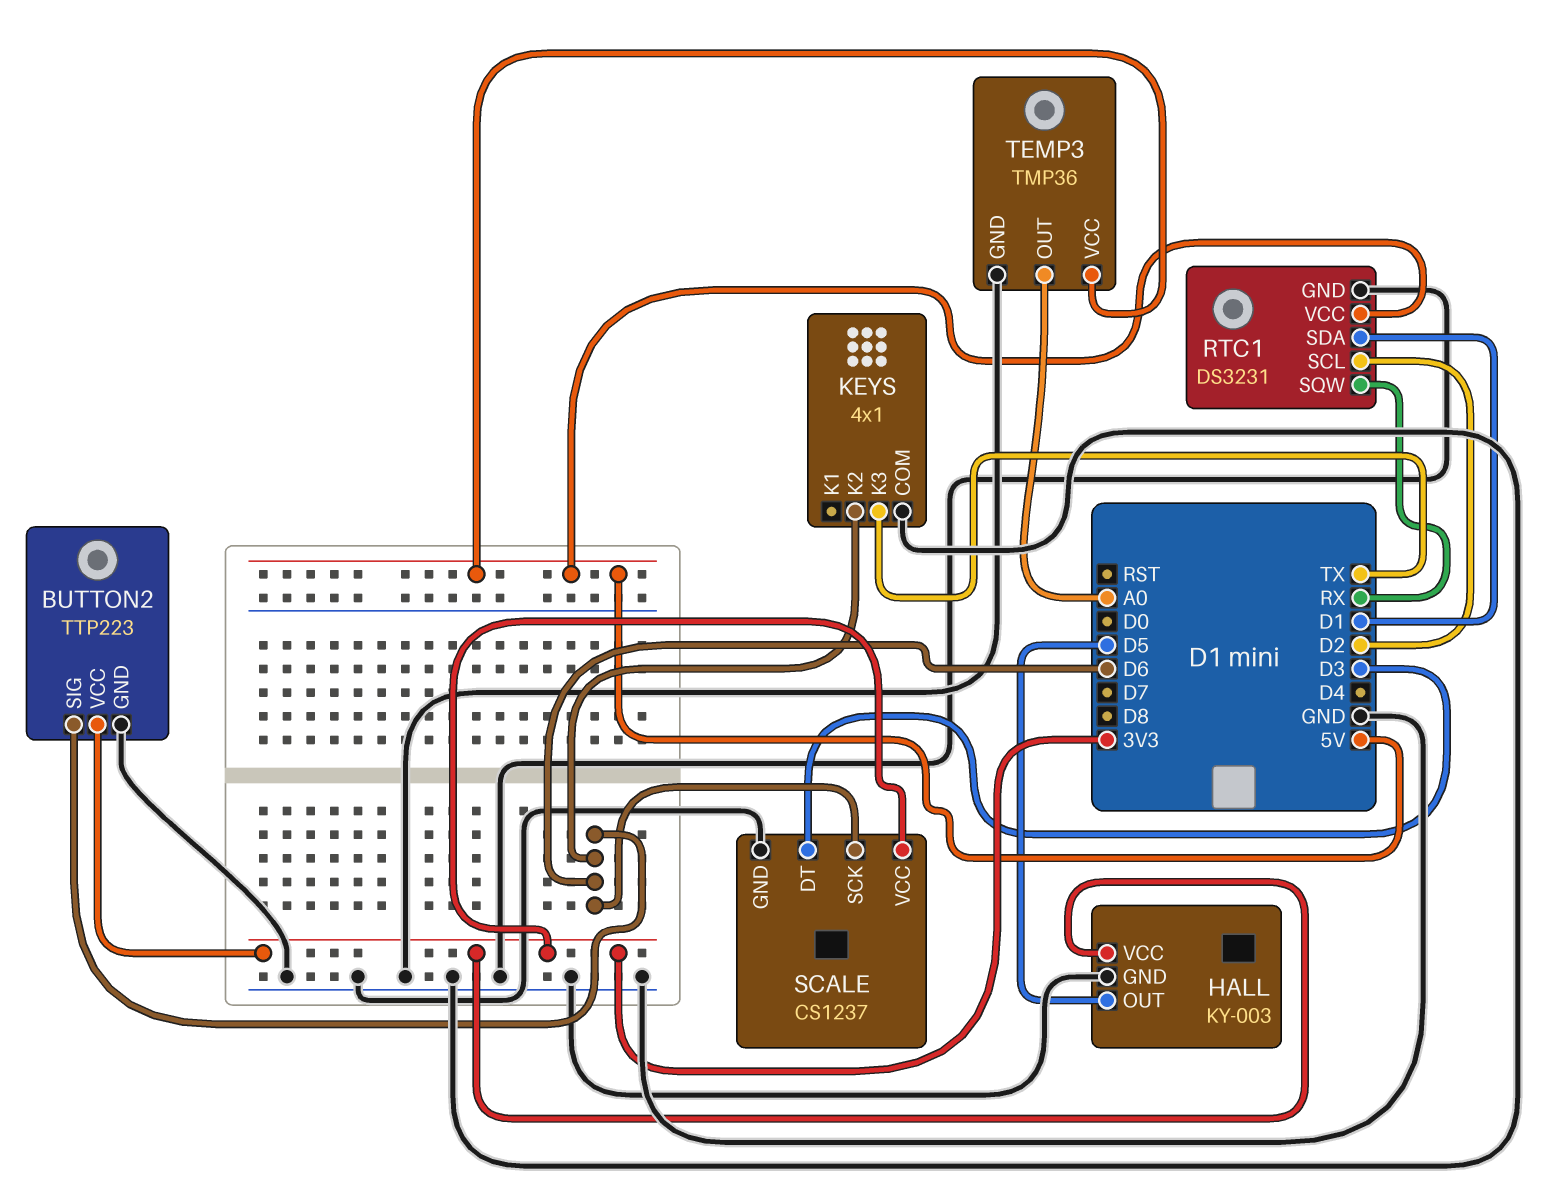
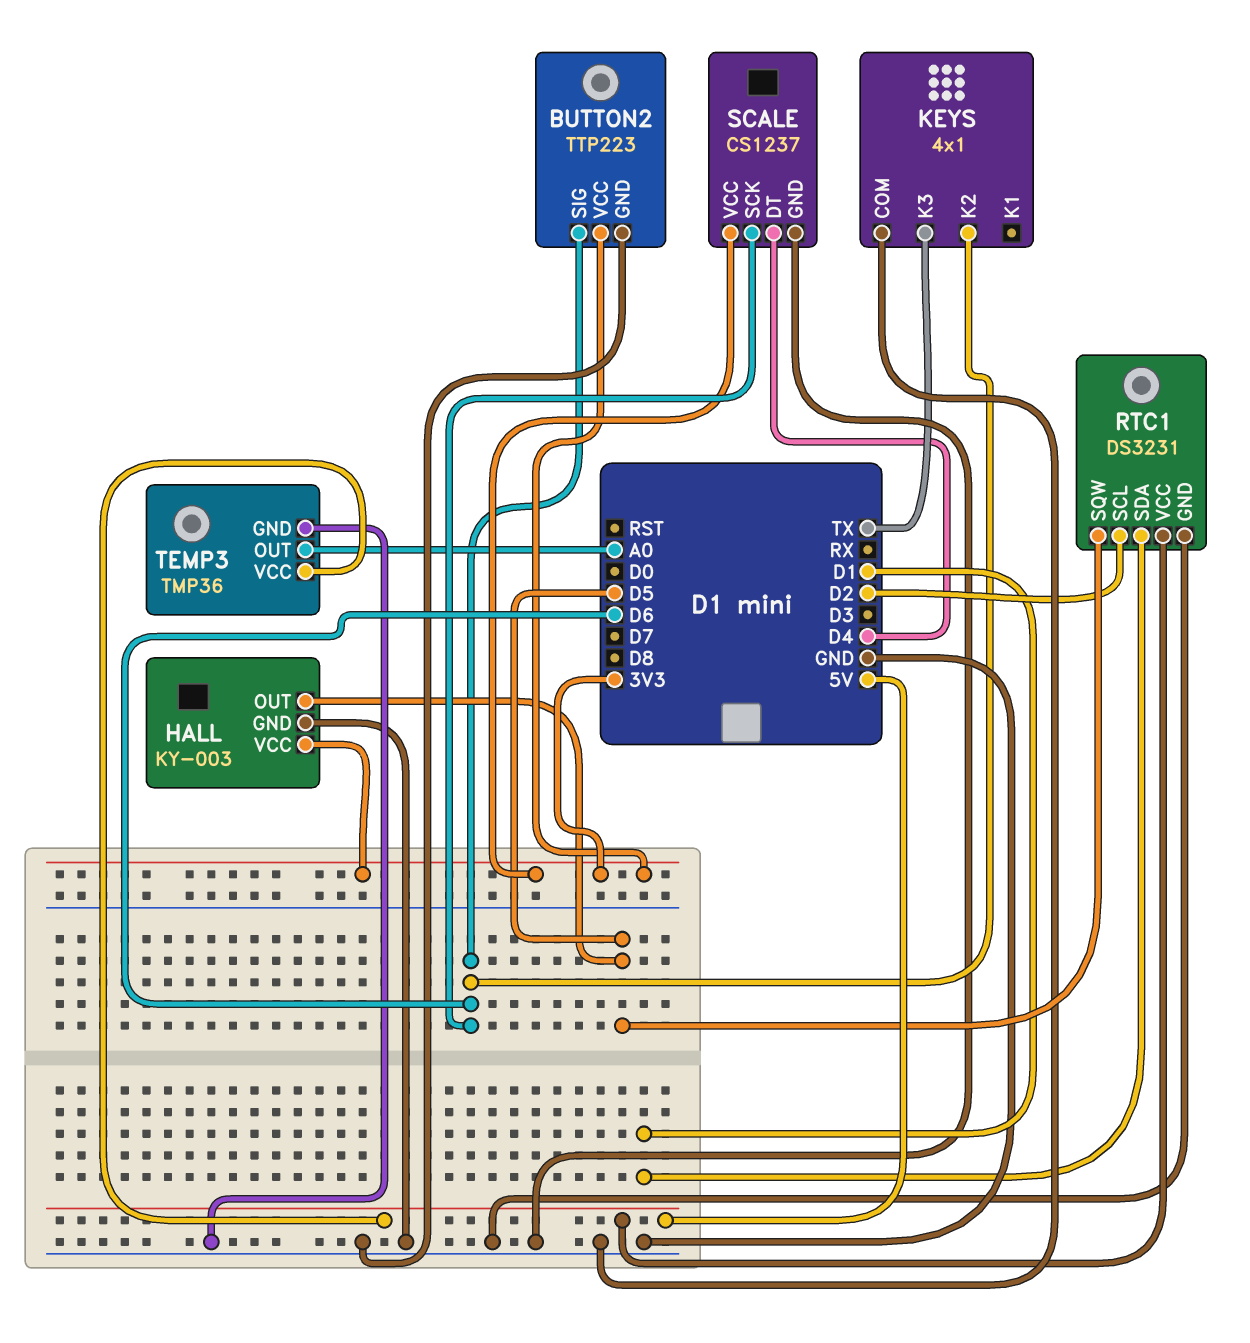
RTC1 pin SQW: RX -> D5
SCALE pin DT: D3 -> D4

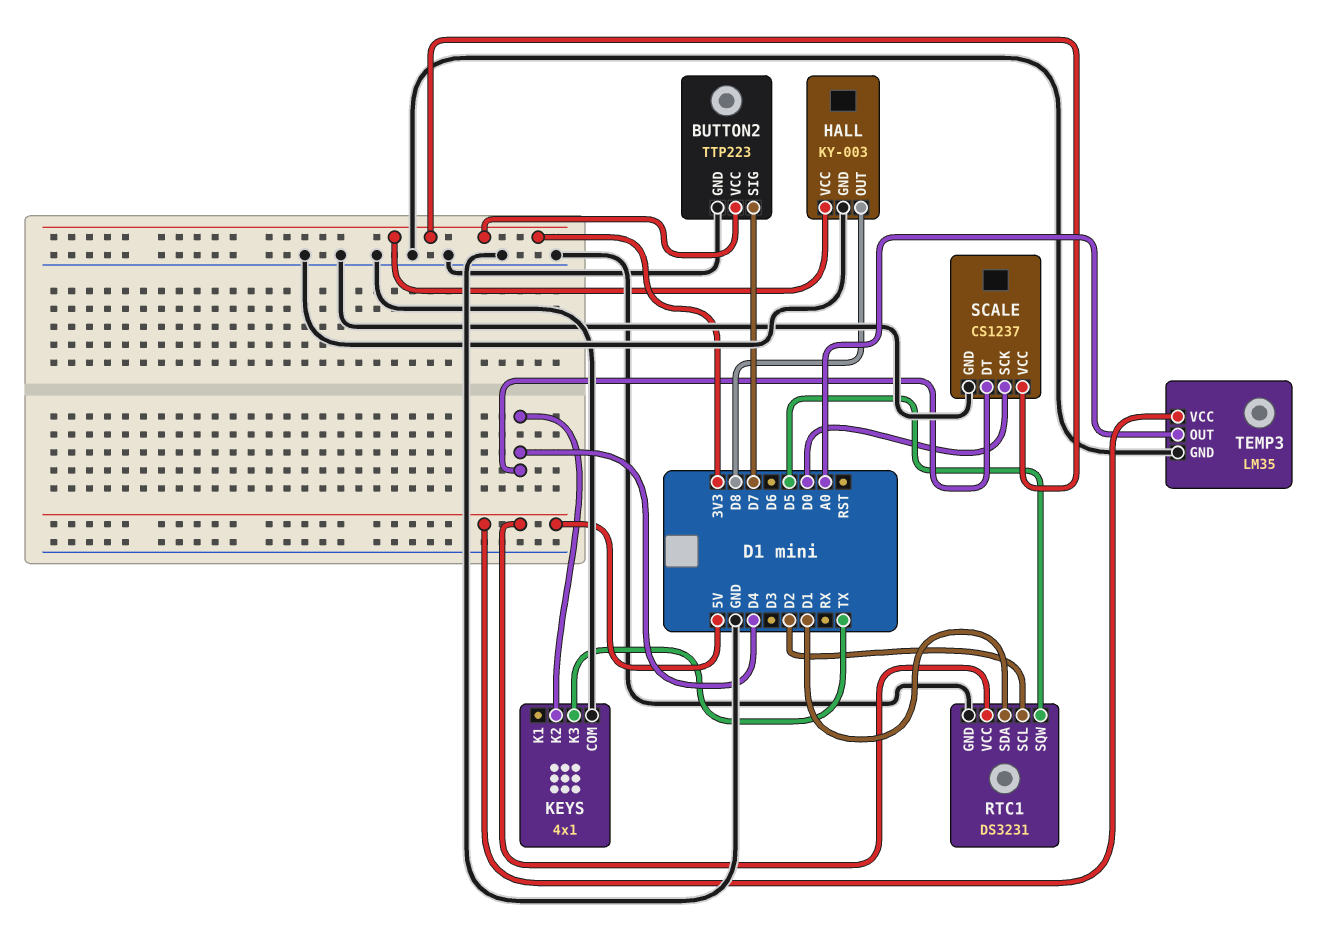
BUTTON2 pin SIG: D6 -> D7
HALL pin OUT: D5 -> D8
KEYS pin K2: D6 -> D4
SCALE pin SCK: D6 -> D0
TEMP3: TMP36 -> LM35

